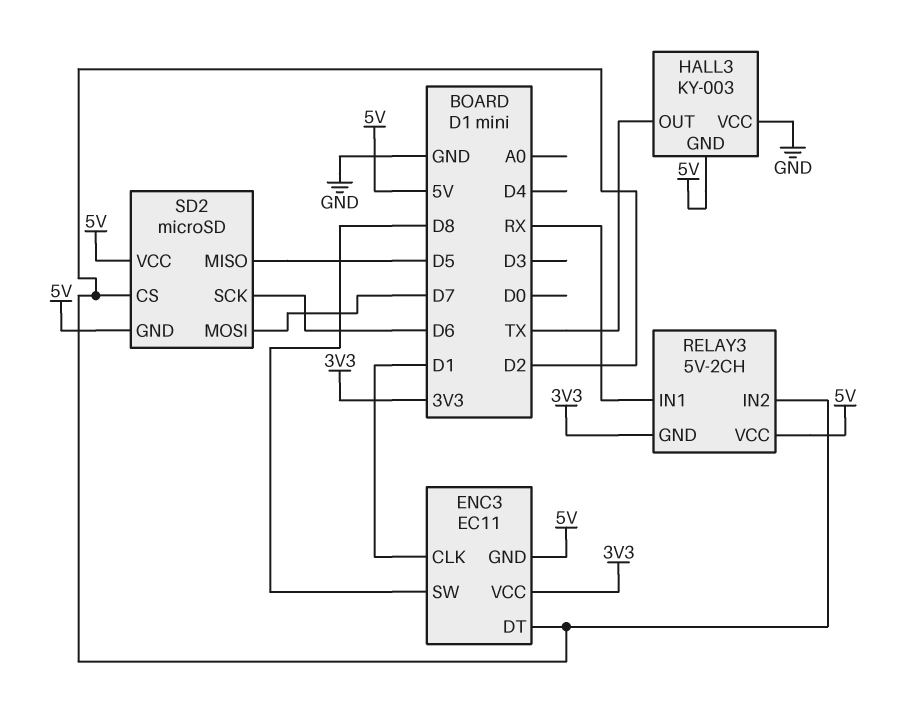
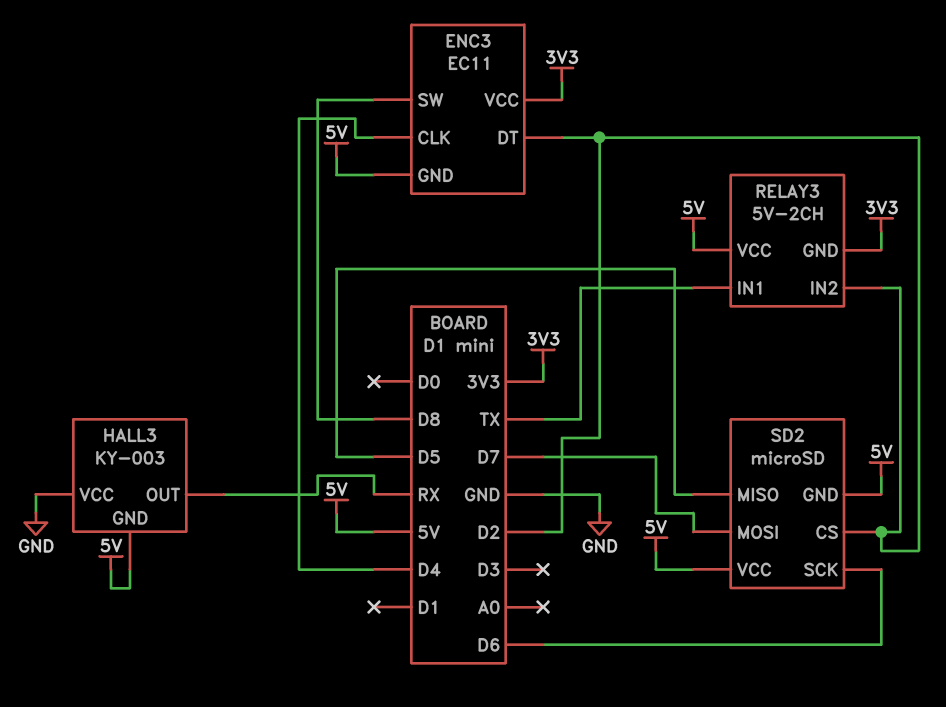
ENC3 pin CLK: D1 -> D4
HALL3 pin OUT: TX -> RX
RELAY3 pin IN1: RX -> TX

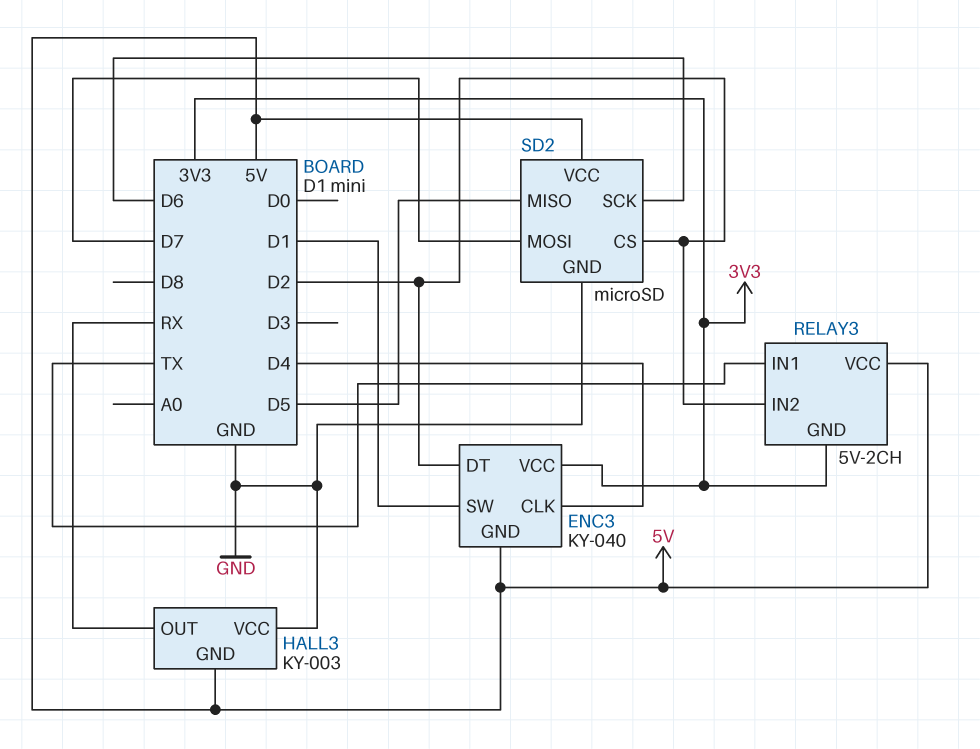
ENC3: EC11 -> KY-040
ENC3 pin SW: D8 -> D1
SD2 pin GND: 5V -> GND

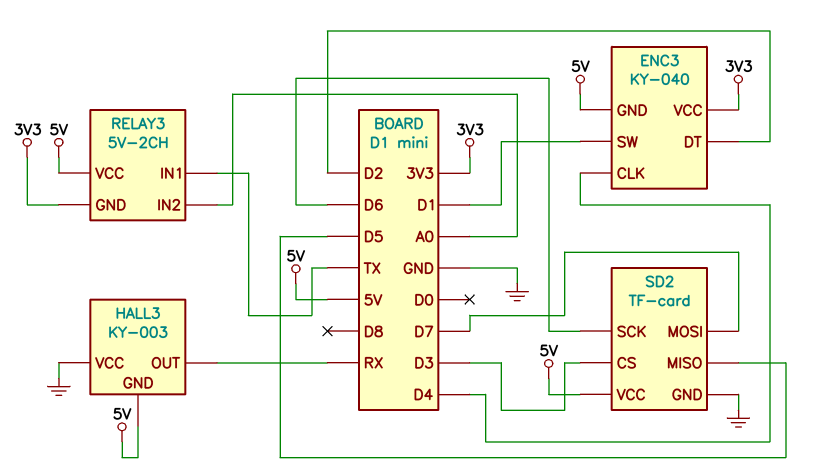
RELAY3 pin IN2: D2 -> A0
SD2: microSD -> TF-card
SD2 pin CS: D2 -> D3

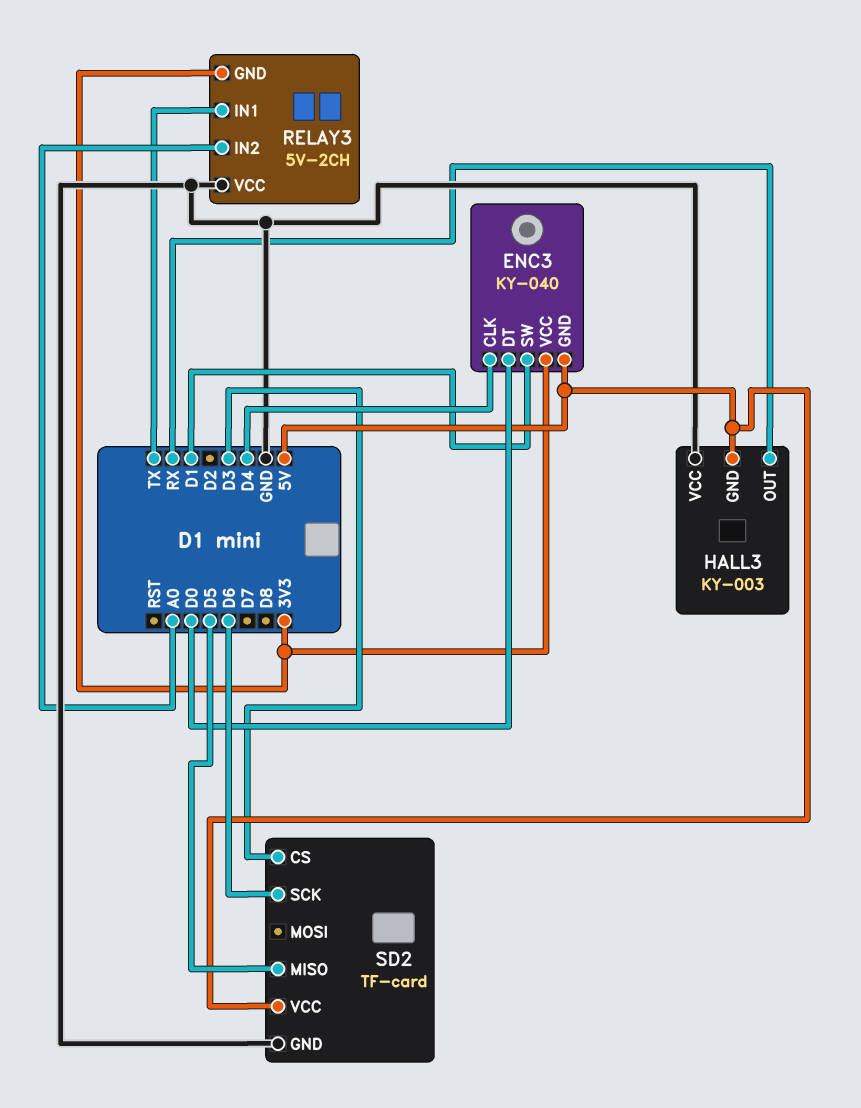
ENC3 pin DT: D2 -> D0
RELAY3 pin VCC: 5V -> GND
SD2 pin MOSI: D7 -> none

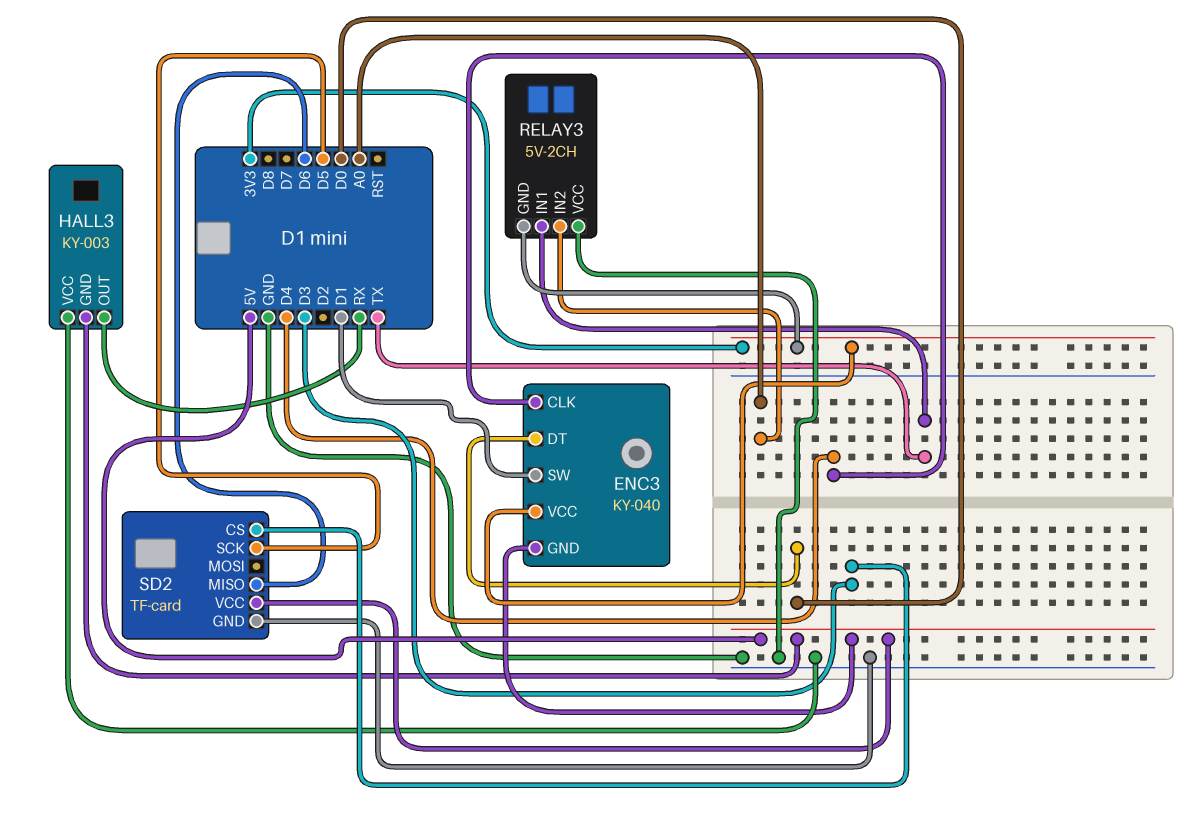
SD2 pin MISO: D5 -> D6
SD2 pin SCK: D6 -> D5

